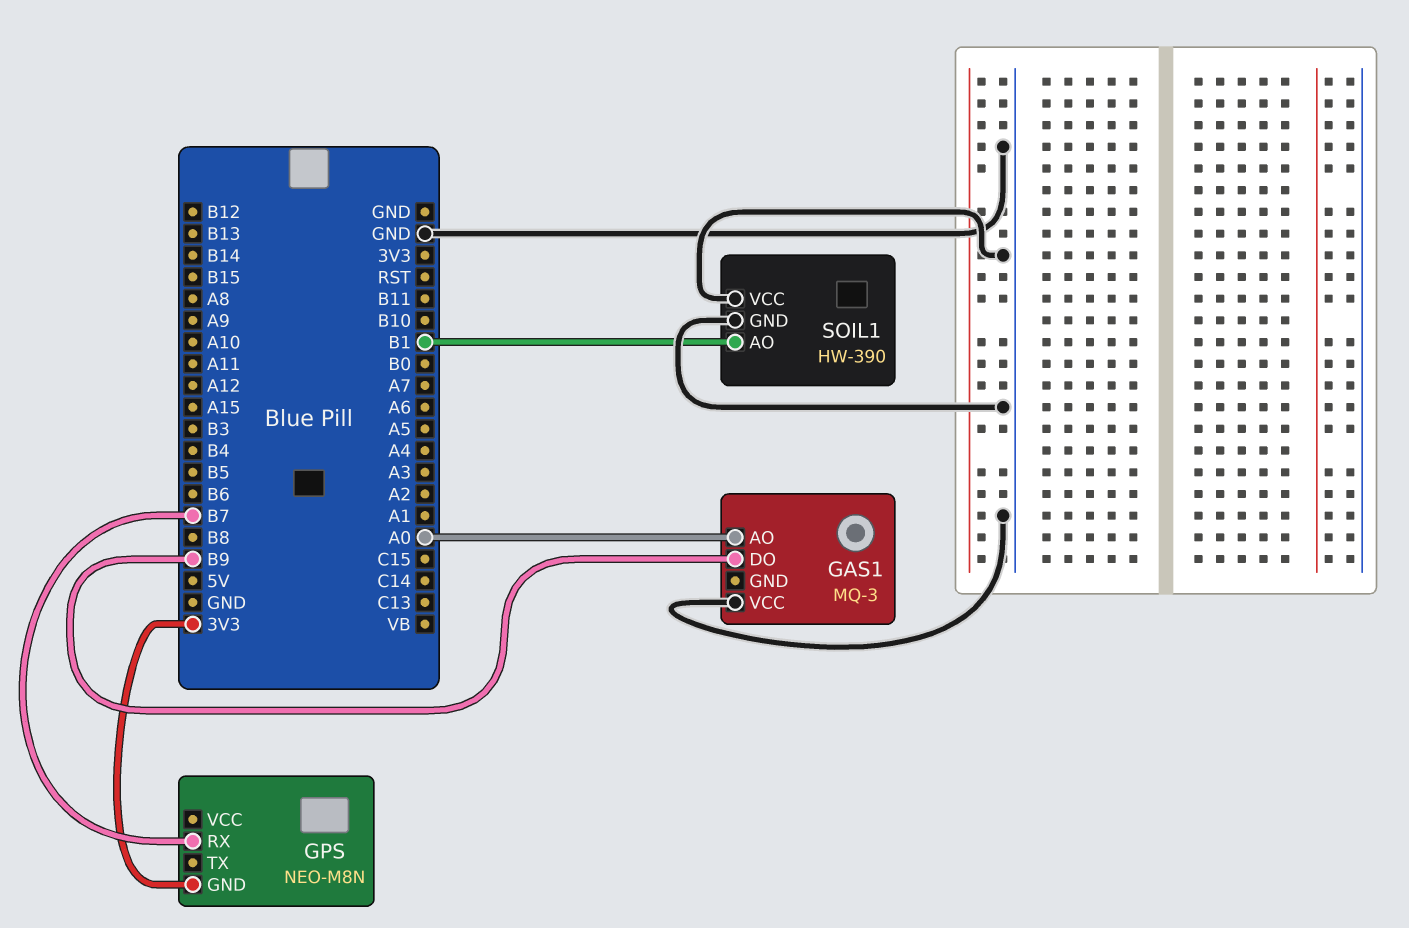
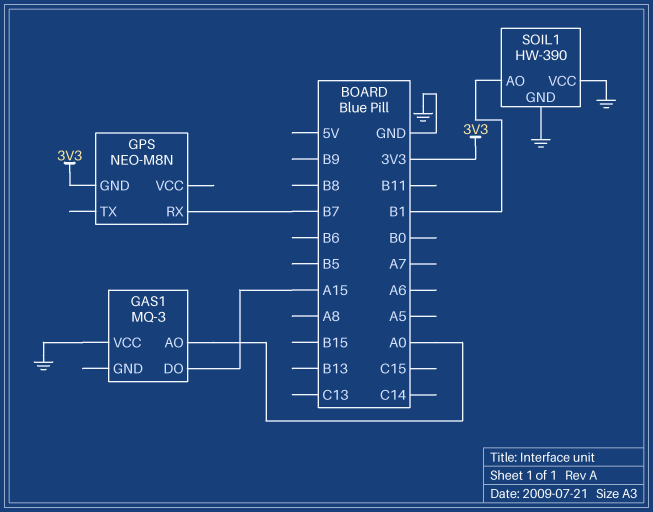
GAS1 pin DO: B9 -> A15

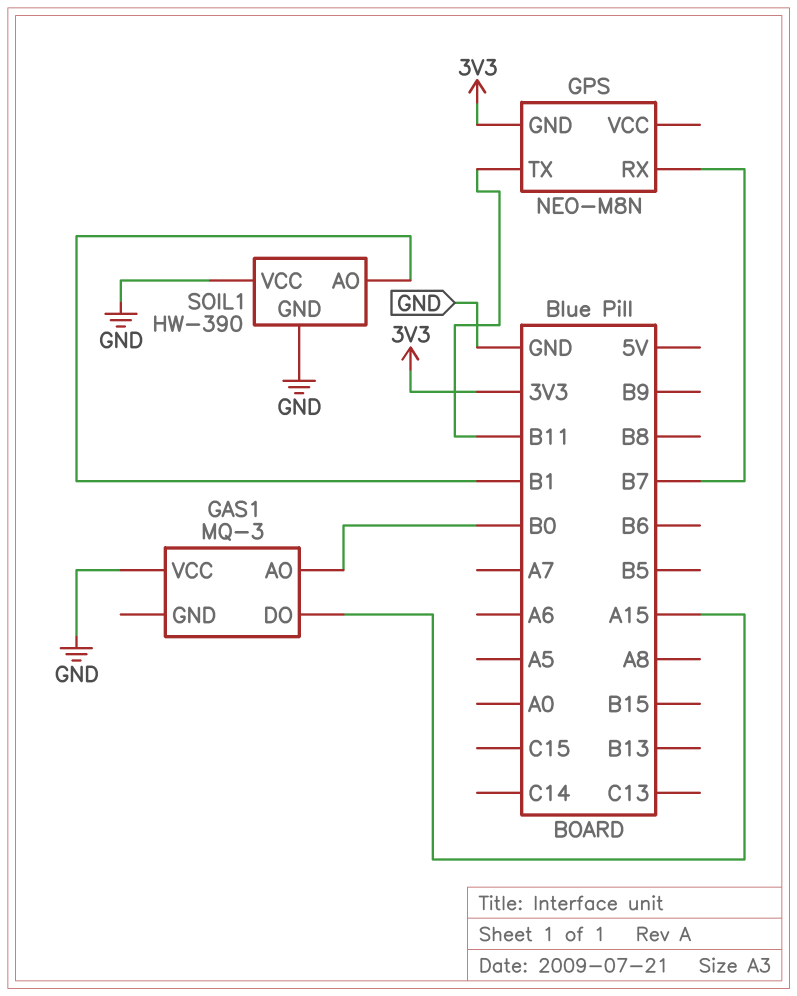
GAS1 pin AO: A0 -> B0
GPS pin TX: none -> B11

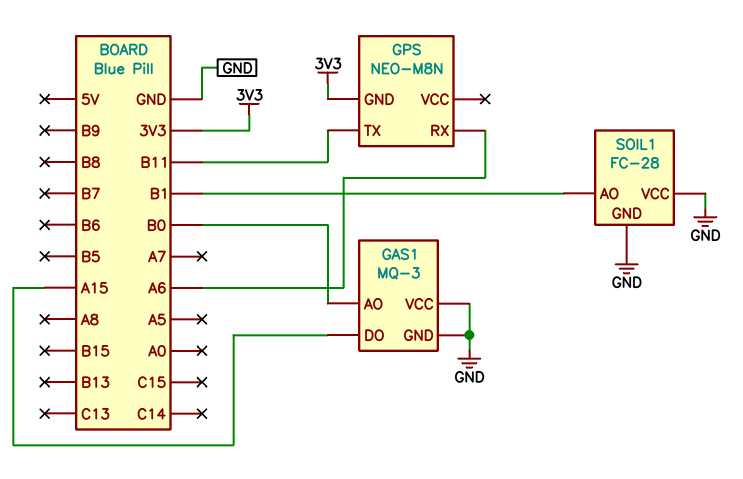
GAS1 pin GND: none -> GND
GPS pin RX: B7 -> A6
SOIL1: HW-390 -> FC-28

